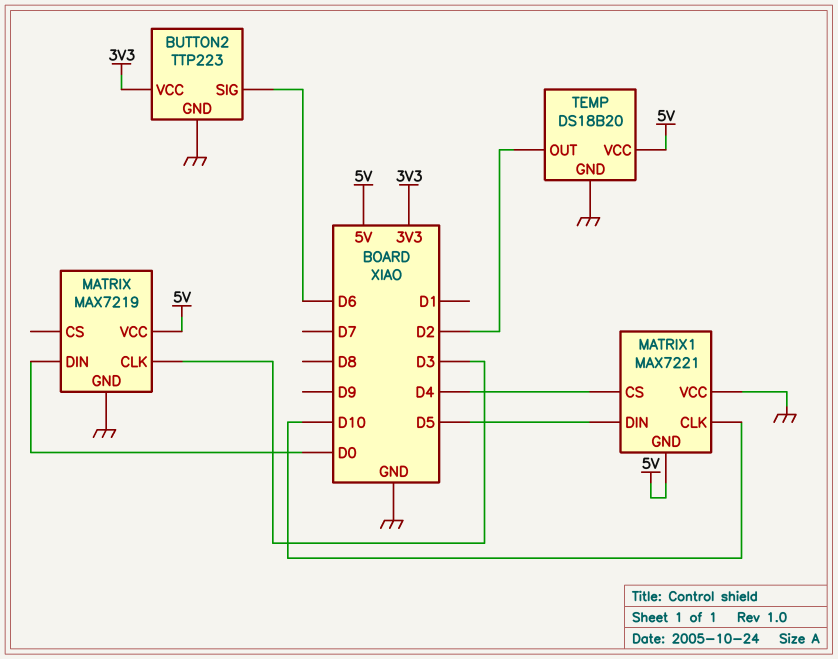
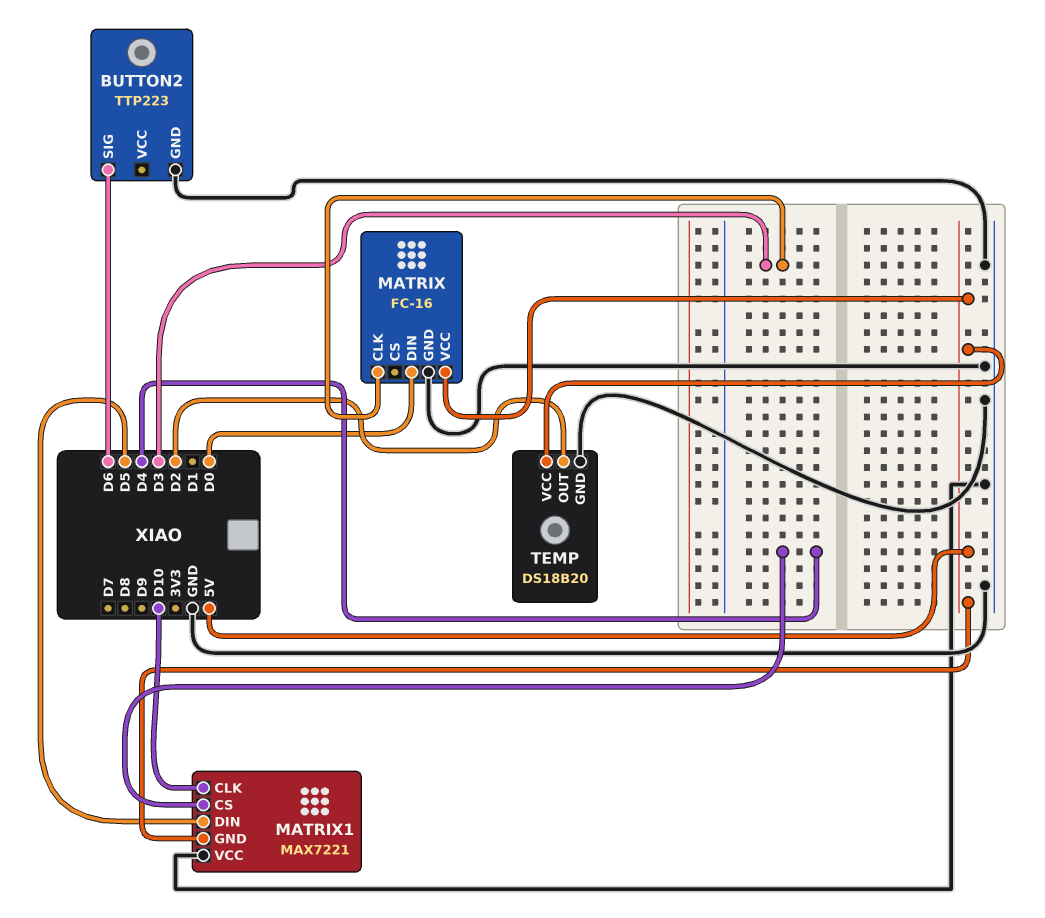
BUTTON2 pin VCC: 3V3 -> none
MATRIX: MAX7219 -> FC-16

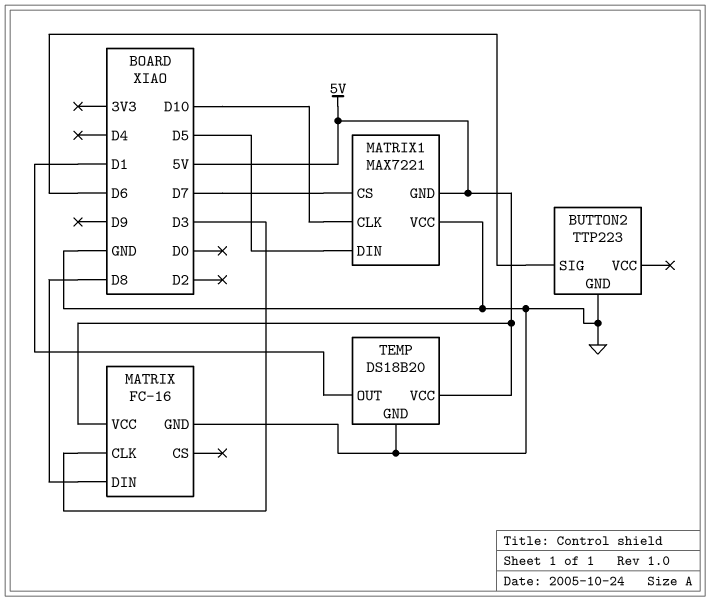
MATRIX pin DIN: D0 -> D8
MATRIX1 pin CS: D4 -> D7
TEMP pin OUT: D2 -> D1

